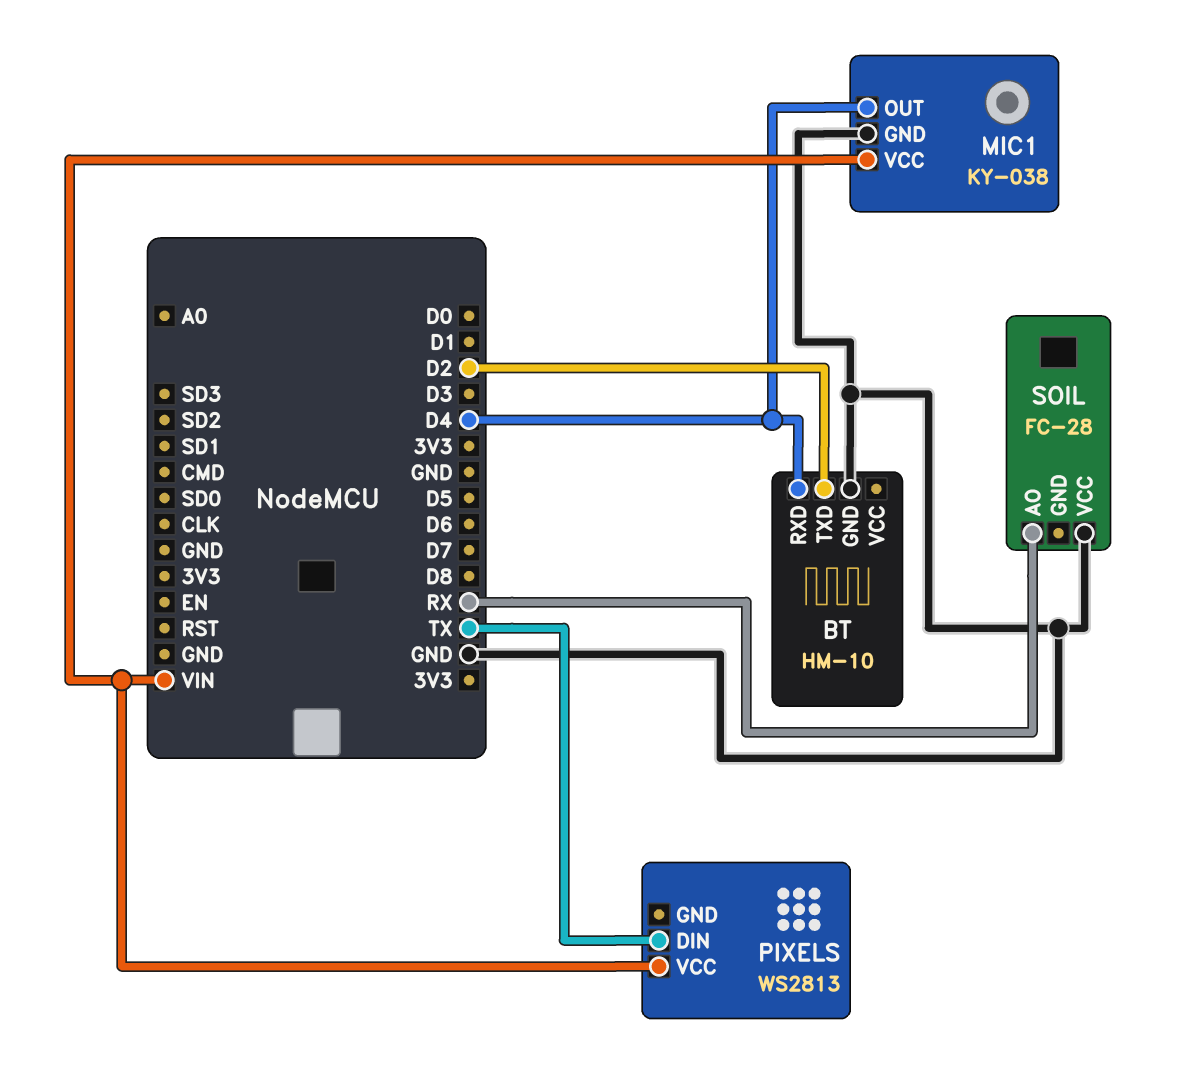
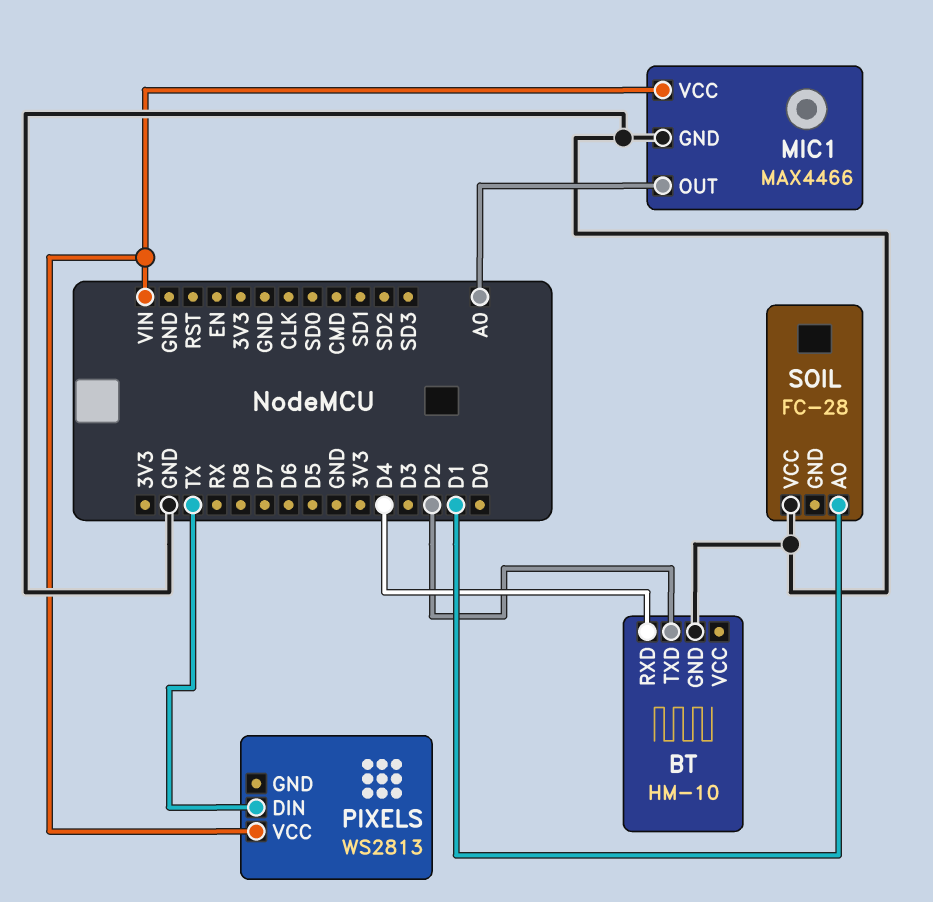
MIC1: KY-038 -> MAX4466
MIC1 pin OUT: D4 -> A0
SOIL pin AO: RX -> D1

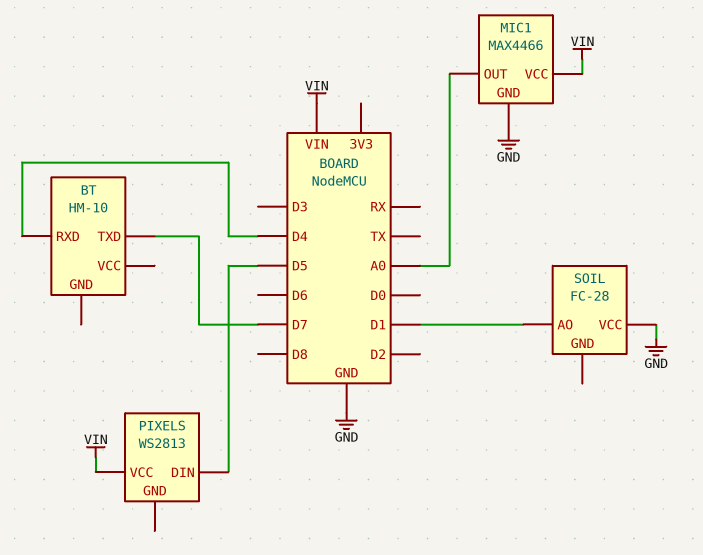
BT pin GND: GND -> none
BT pin TXD: D2 -> D7
PIXELS pin DIN: TX -> D5

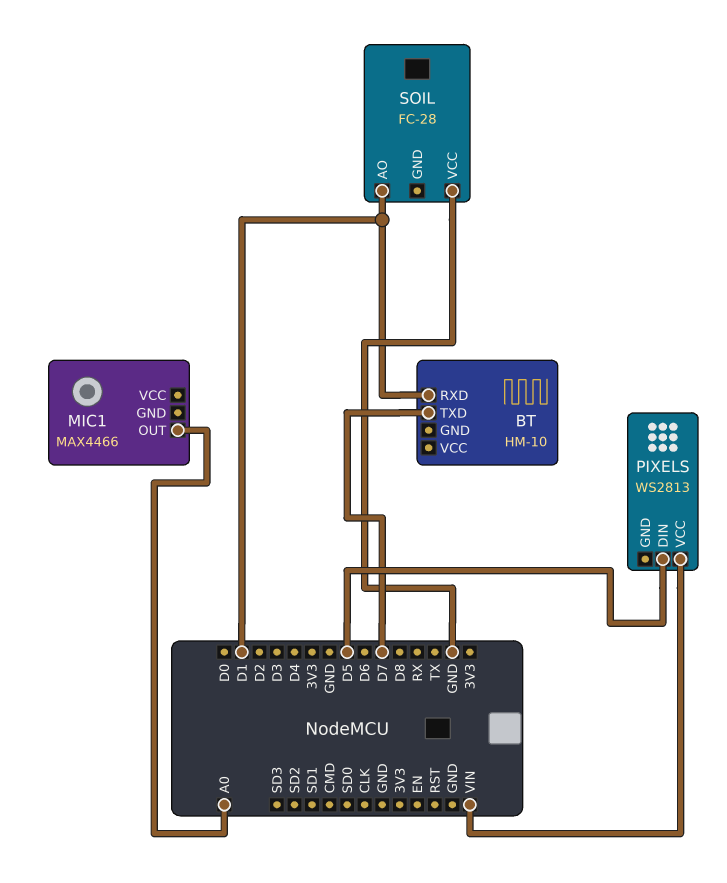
BT pin RXD: D4 -> D1
MIC1 pin GND: GND -> none
MIC1 pin VCC: VIN -> none

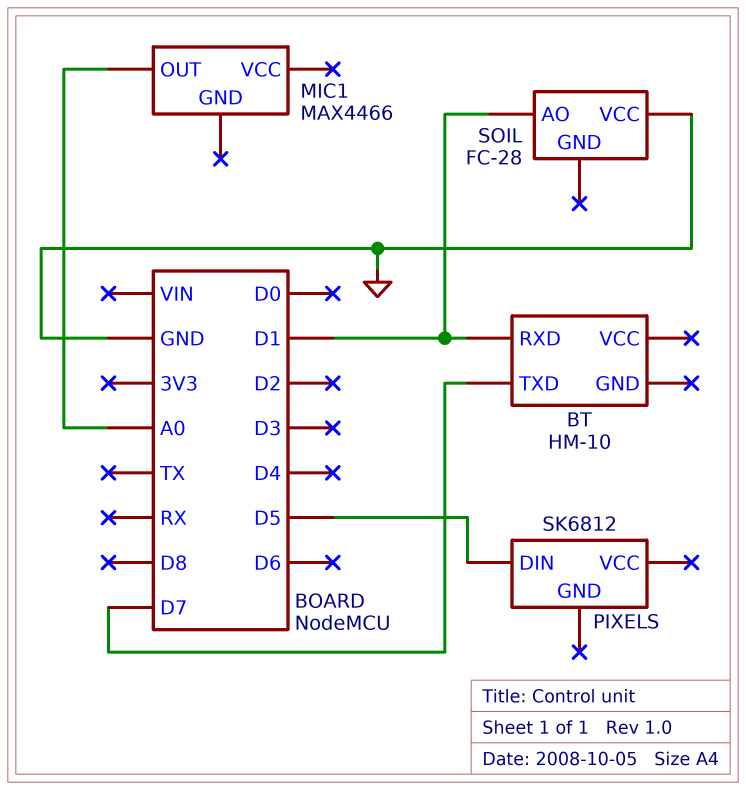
PIXELS: WS2813 -> SK6812
PIXELS pin VCC: VIN -> none

